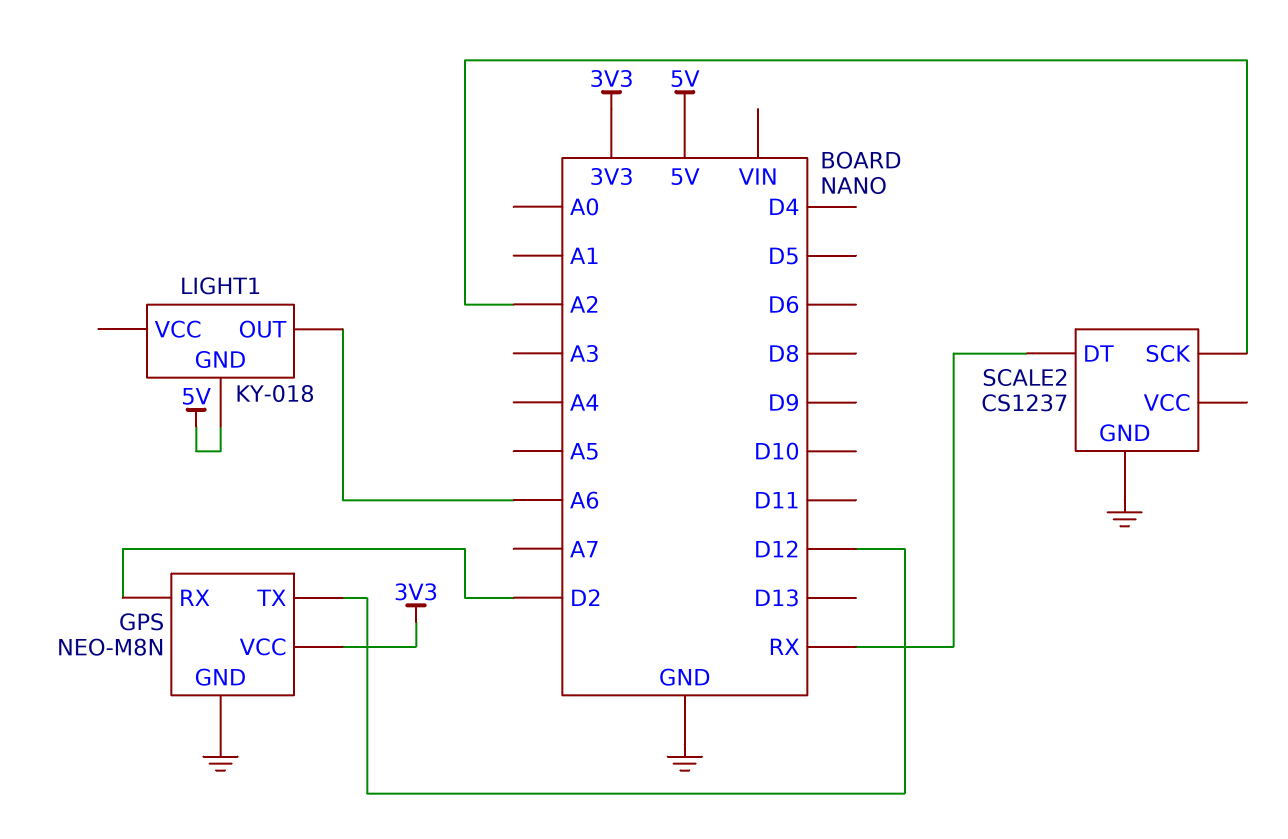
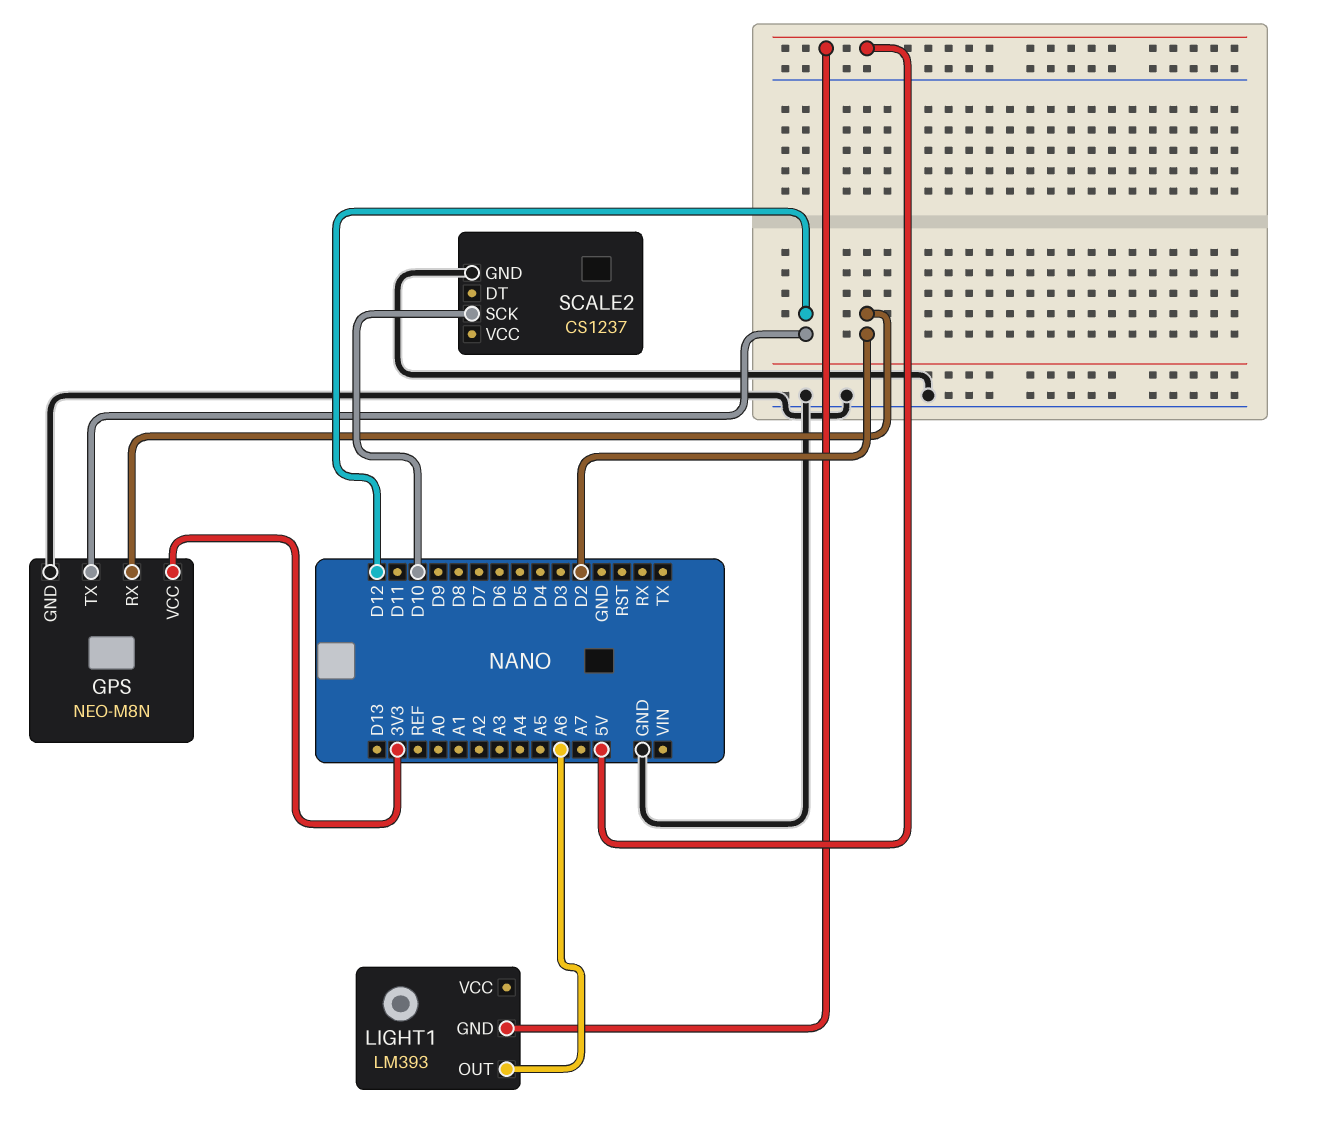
LIGHT1: KY-018 -> LM393
SCALE2 pin DT: RX -> none
SCALE2 pin SCK: A2 -> D10

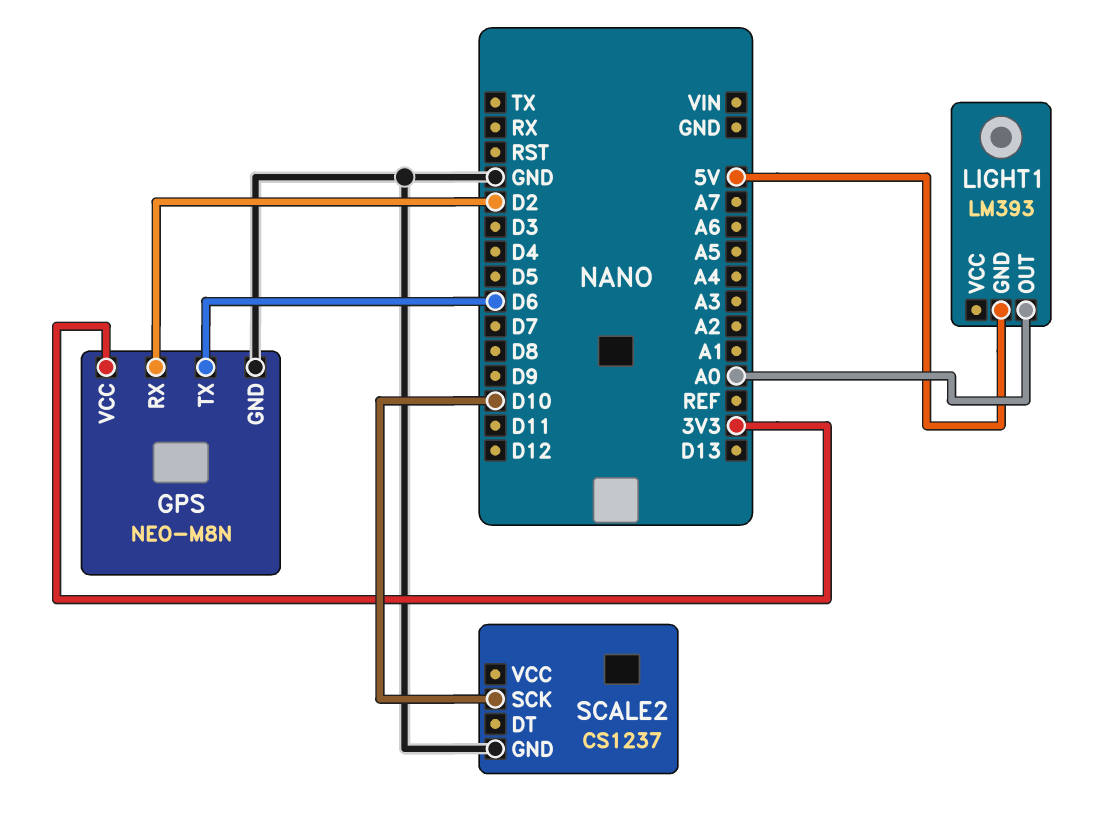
GPS pin TX: D12 -> D6
LIGHT1 pin OUT: A6 -> A0

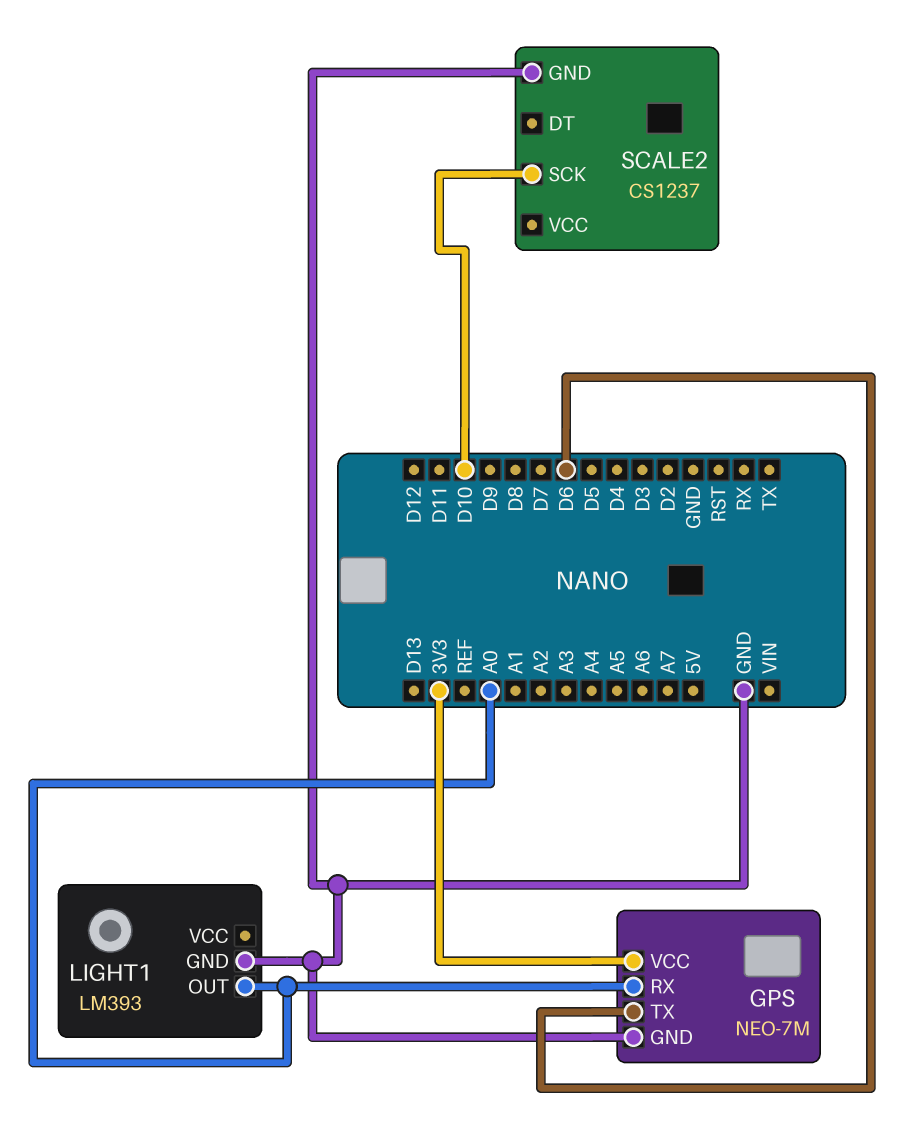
GPS: NEO-M8N -> NEO-7M
GPS pin RX: D2 -> A0
LIGHT1 pin GND: 5V -> GND

